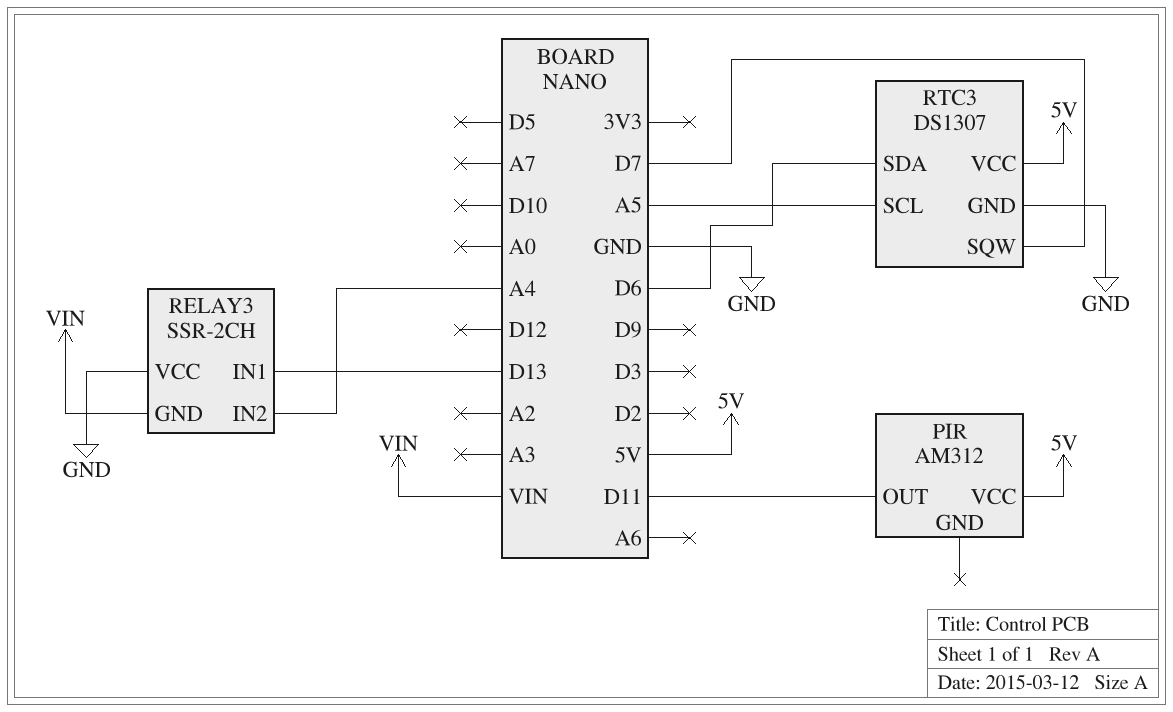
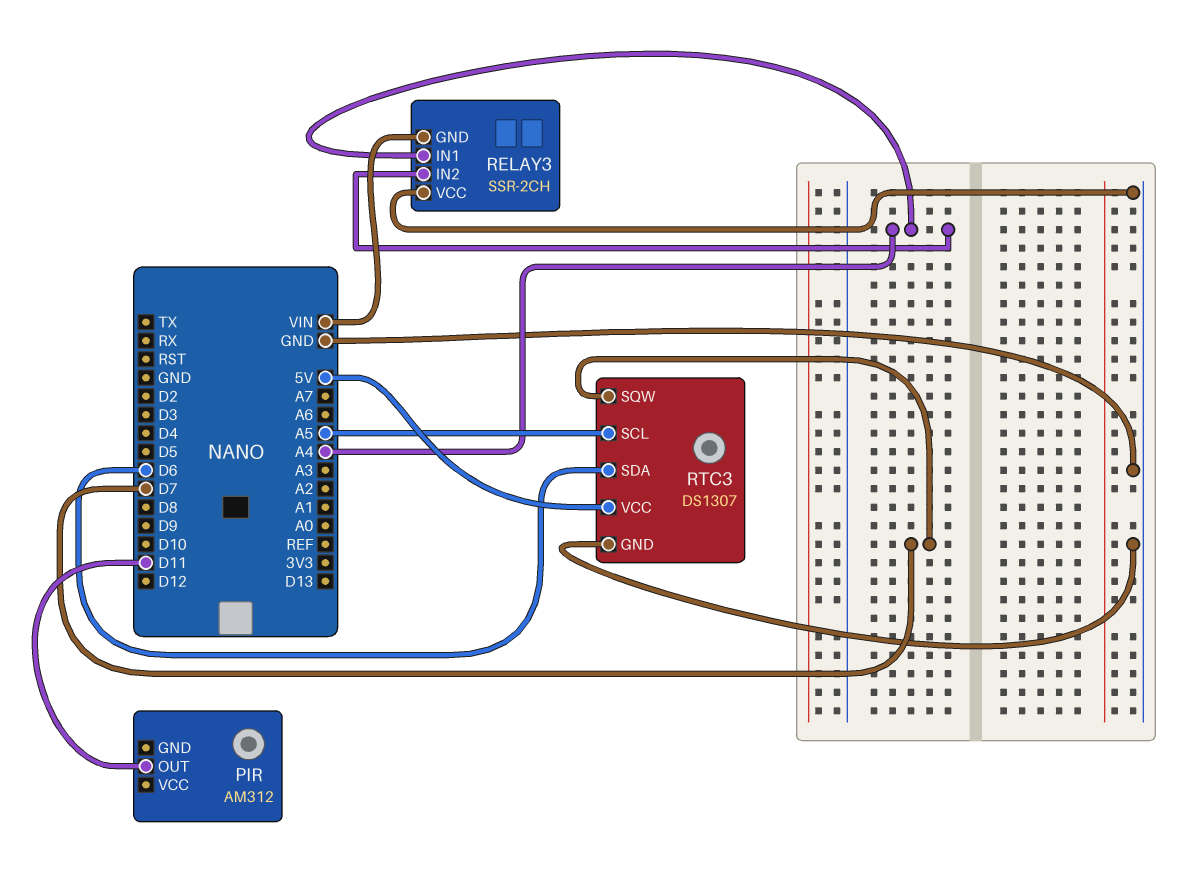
PIR pin VCC: 5V -> none
RELAY3 pin IN1: D13 -> A4

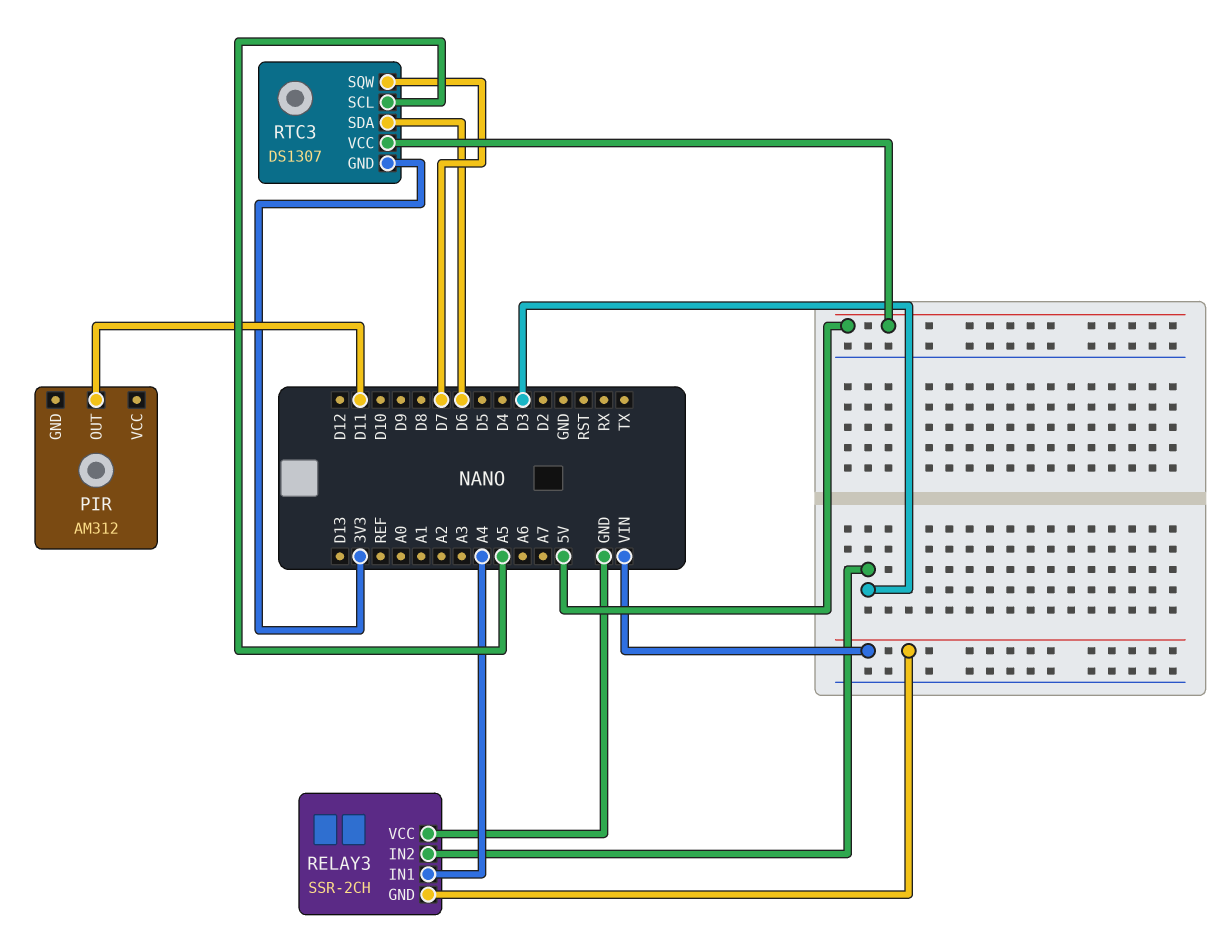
RELAY3 pin IN2: A4 -> D3
RTC3 pin GND: GND -> 3V3

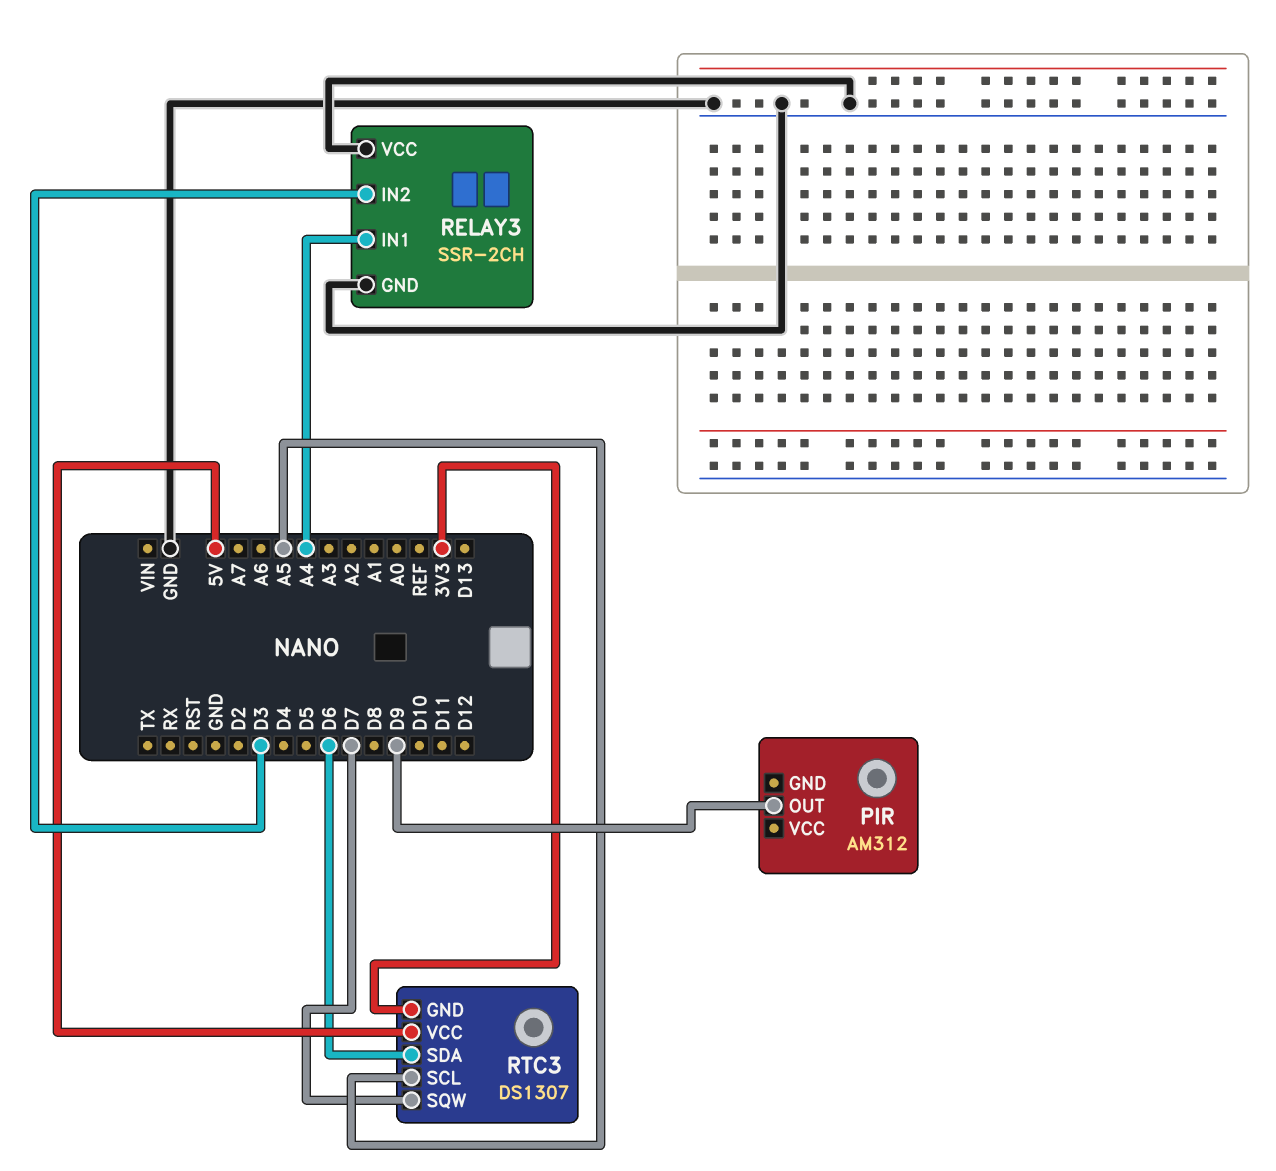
PIR pin OUT: D11 -> D9
RELAY3 pin GND: VIN -> GND

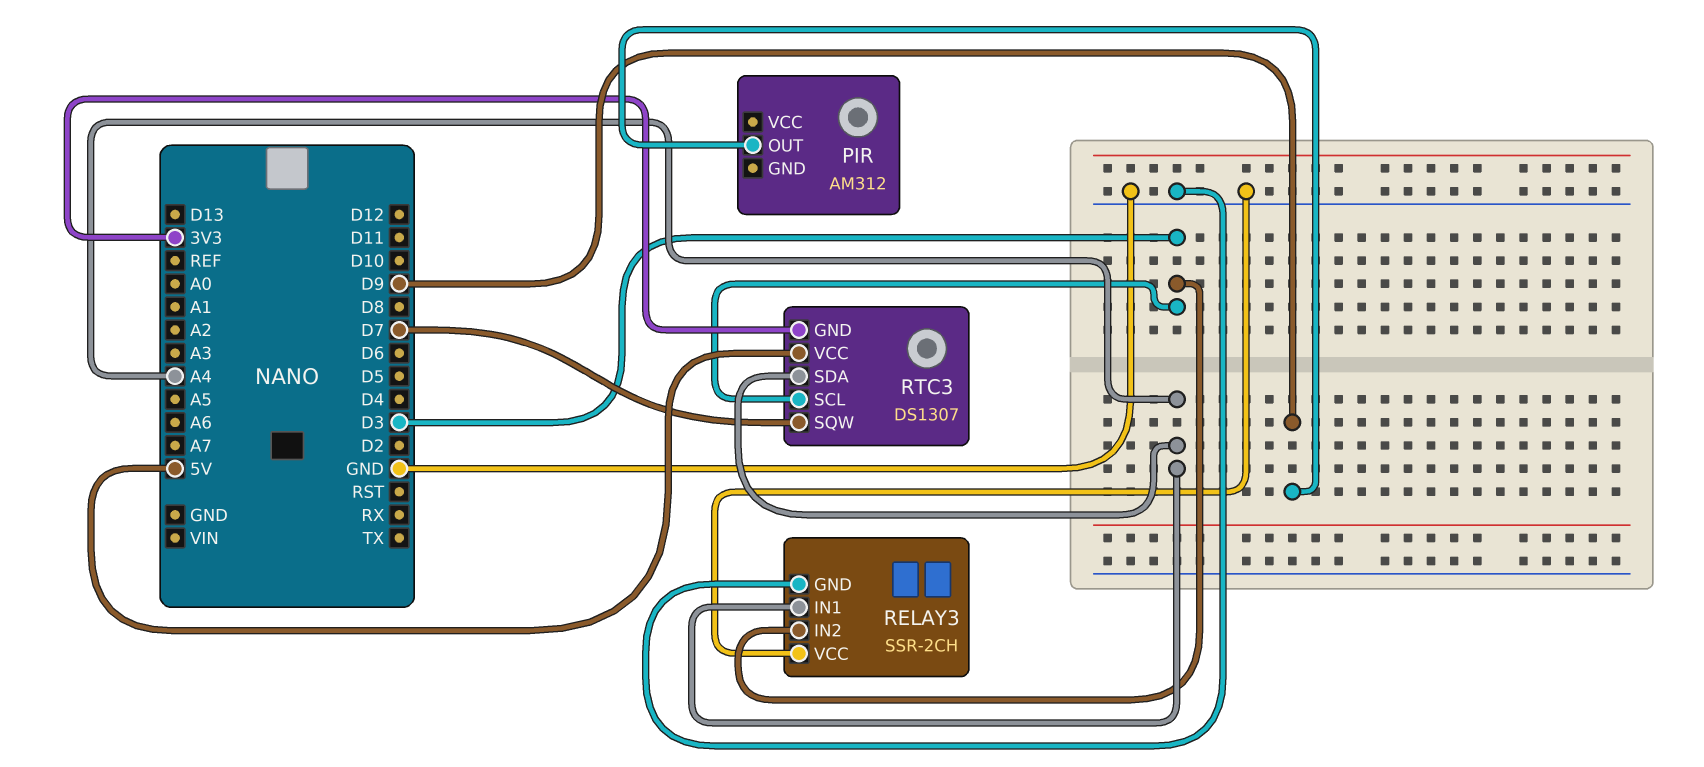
RTC3 pin SCL: A5 -> D3
RTC3 pin SDA: D6 -> A4

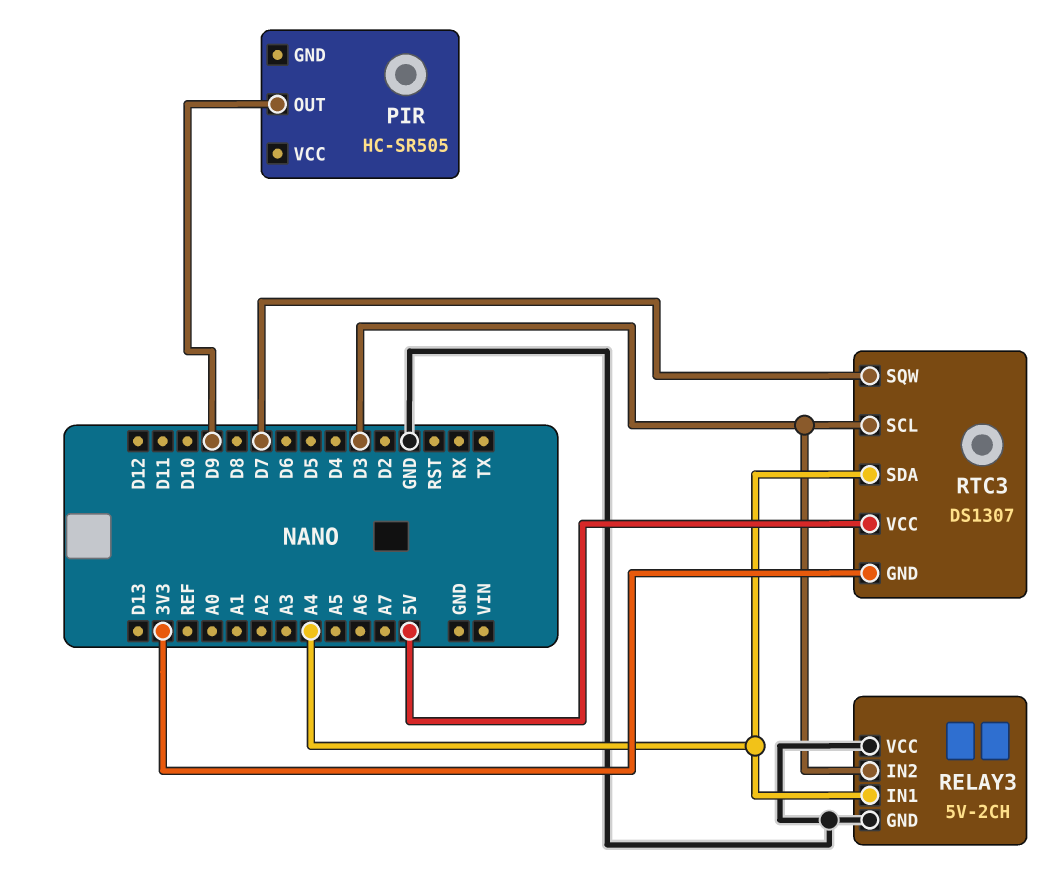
PIR: AM312 -> HC-SR505
RELAY3: SSR-2CH -> 5V-2CH

